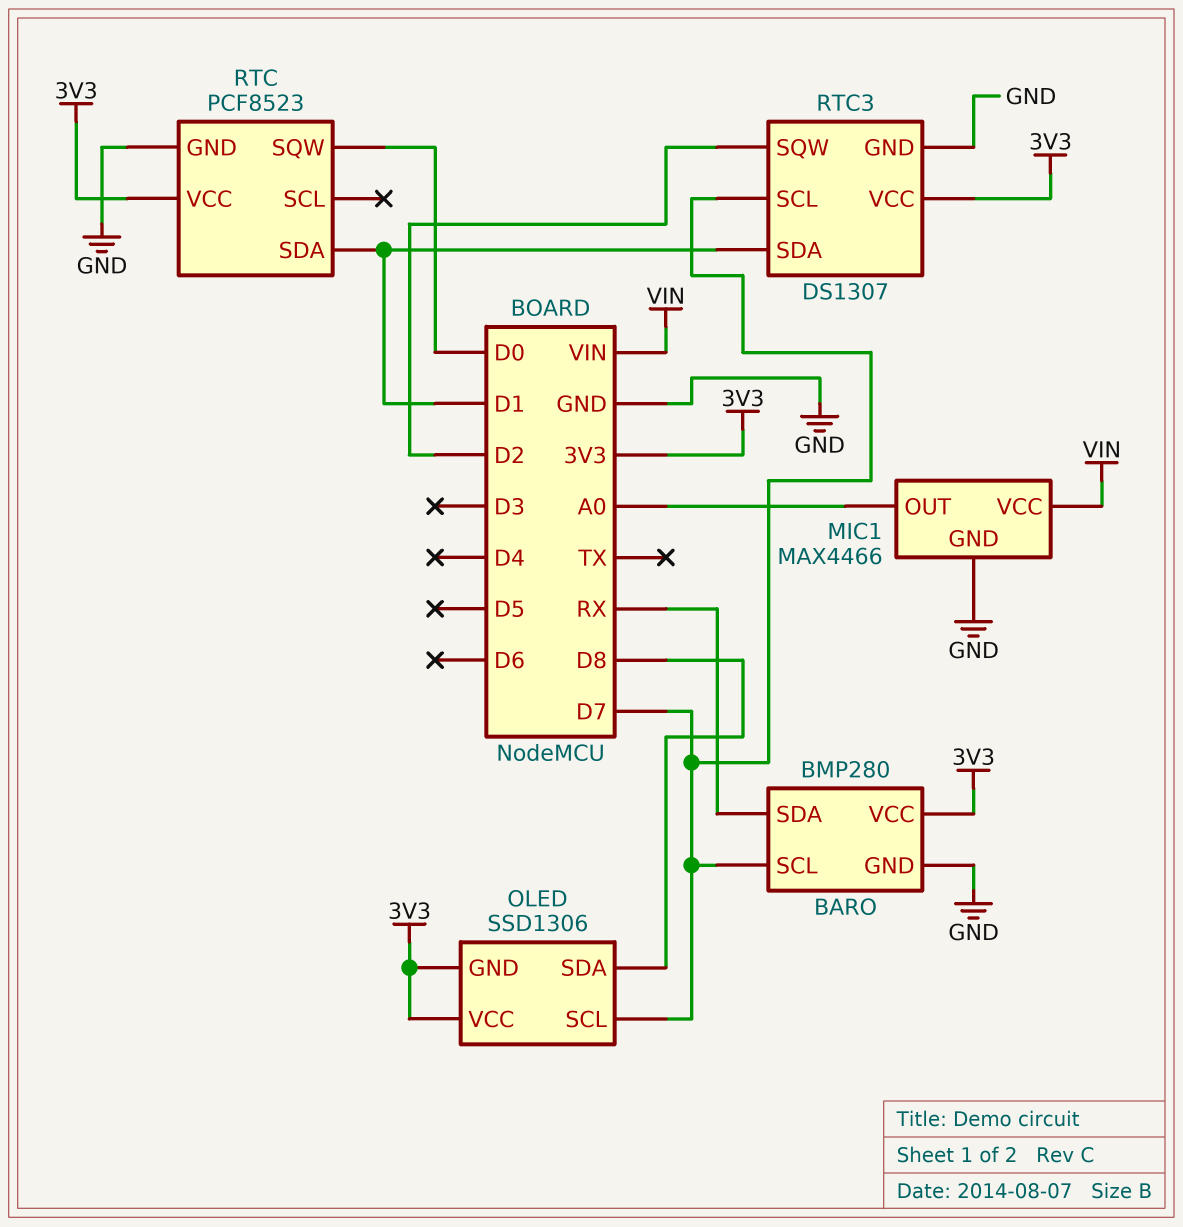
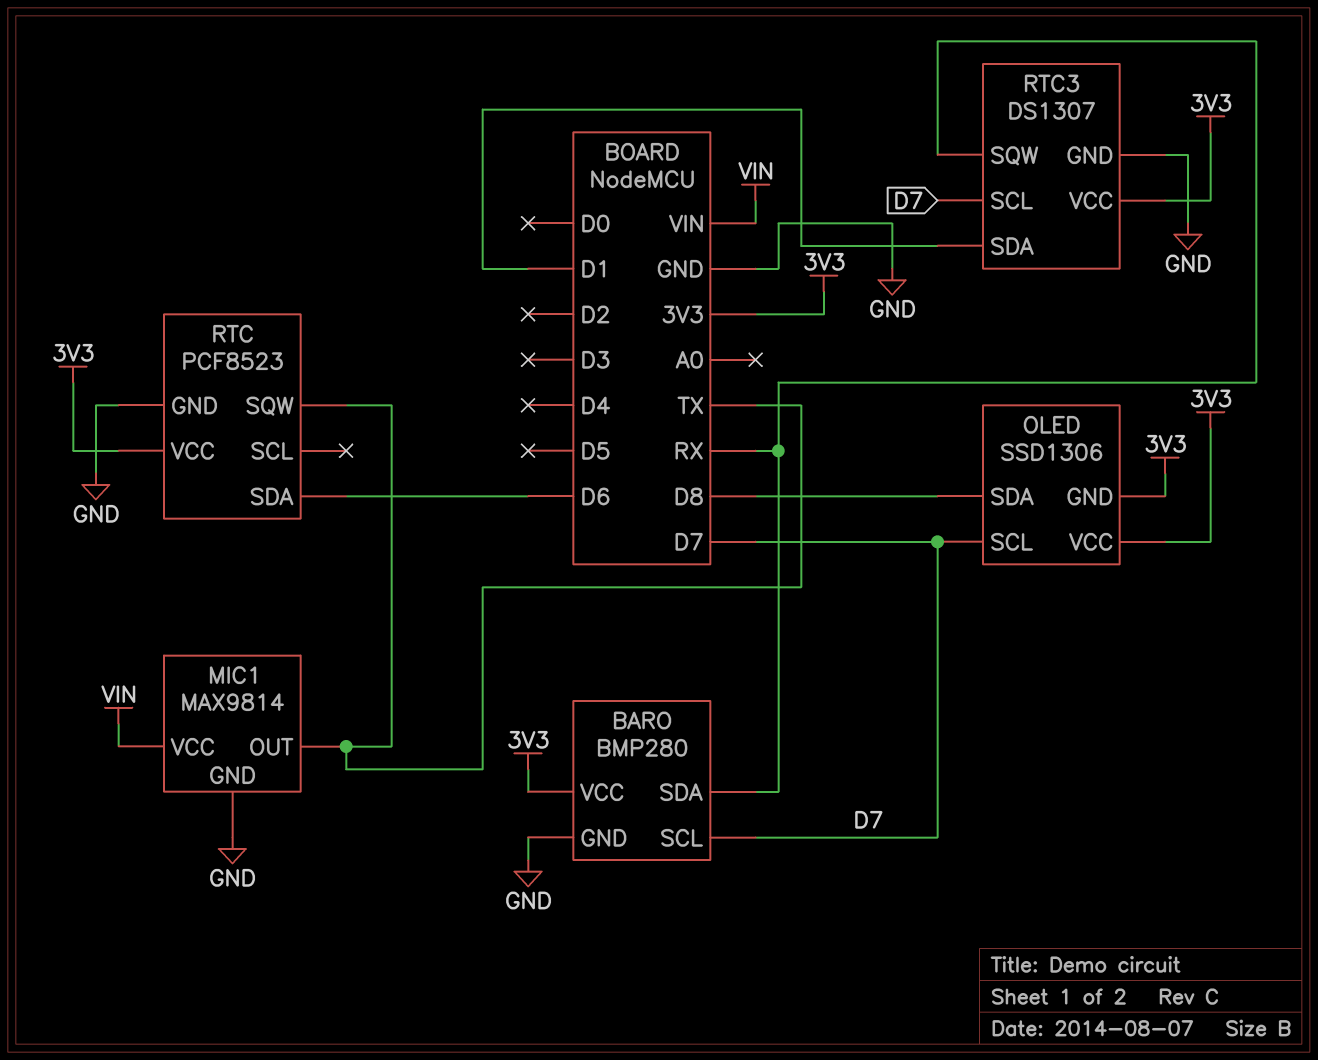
MIC1: MAX4466 -> MAX9814
MIC1 pin OUT: A0 -> TX
RTC pin SDA: D1 -> D6
RTC pin SQW: D0 -> TX
RTC3 pin SQW: D2 -> RX

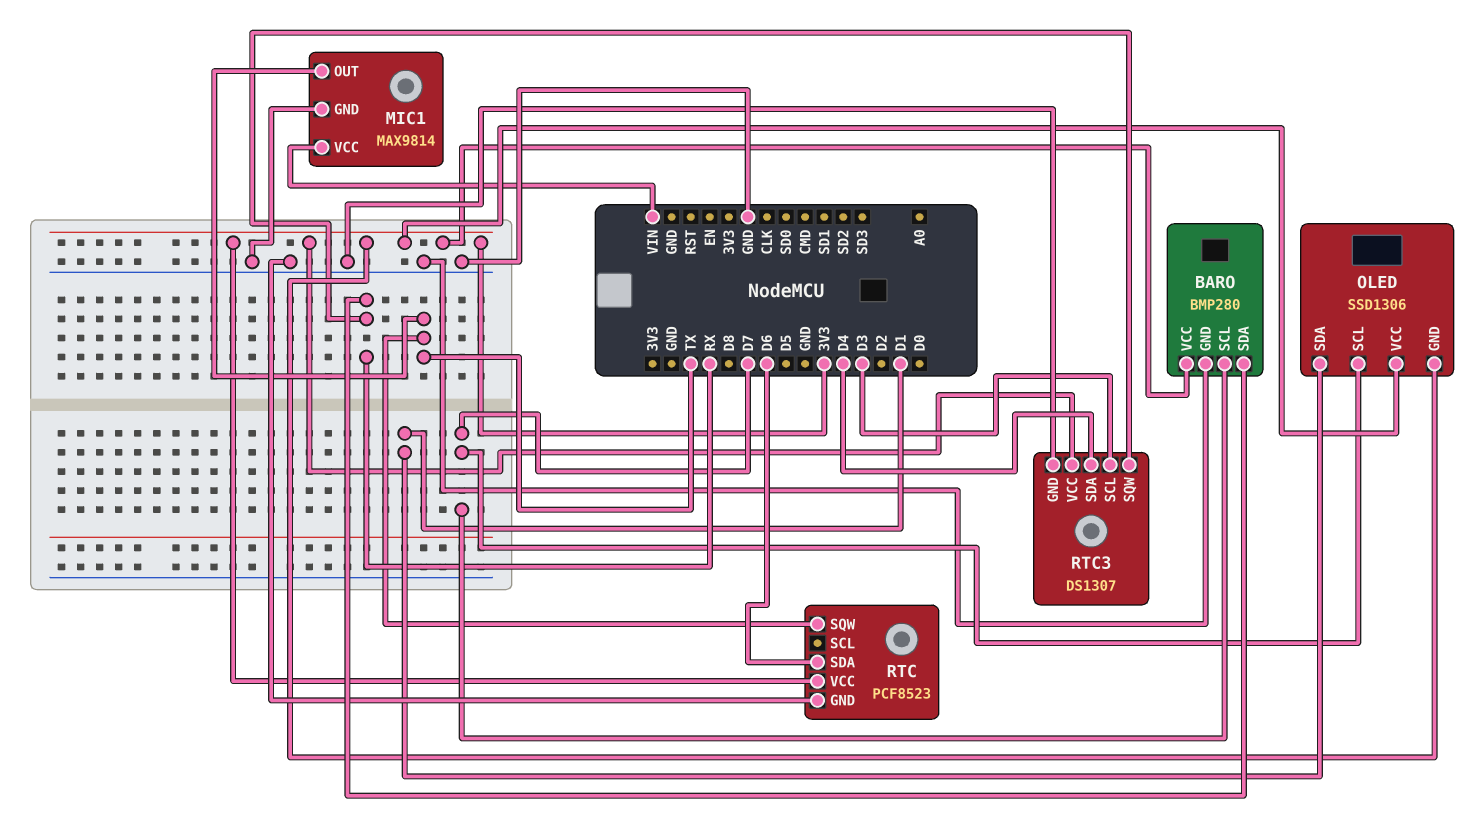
OLED pin SDA: D8 -> D1
RTC3 pin SCL: D7 -> D3
RTC3 pin SDA: D1 -> D4

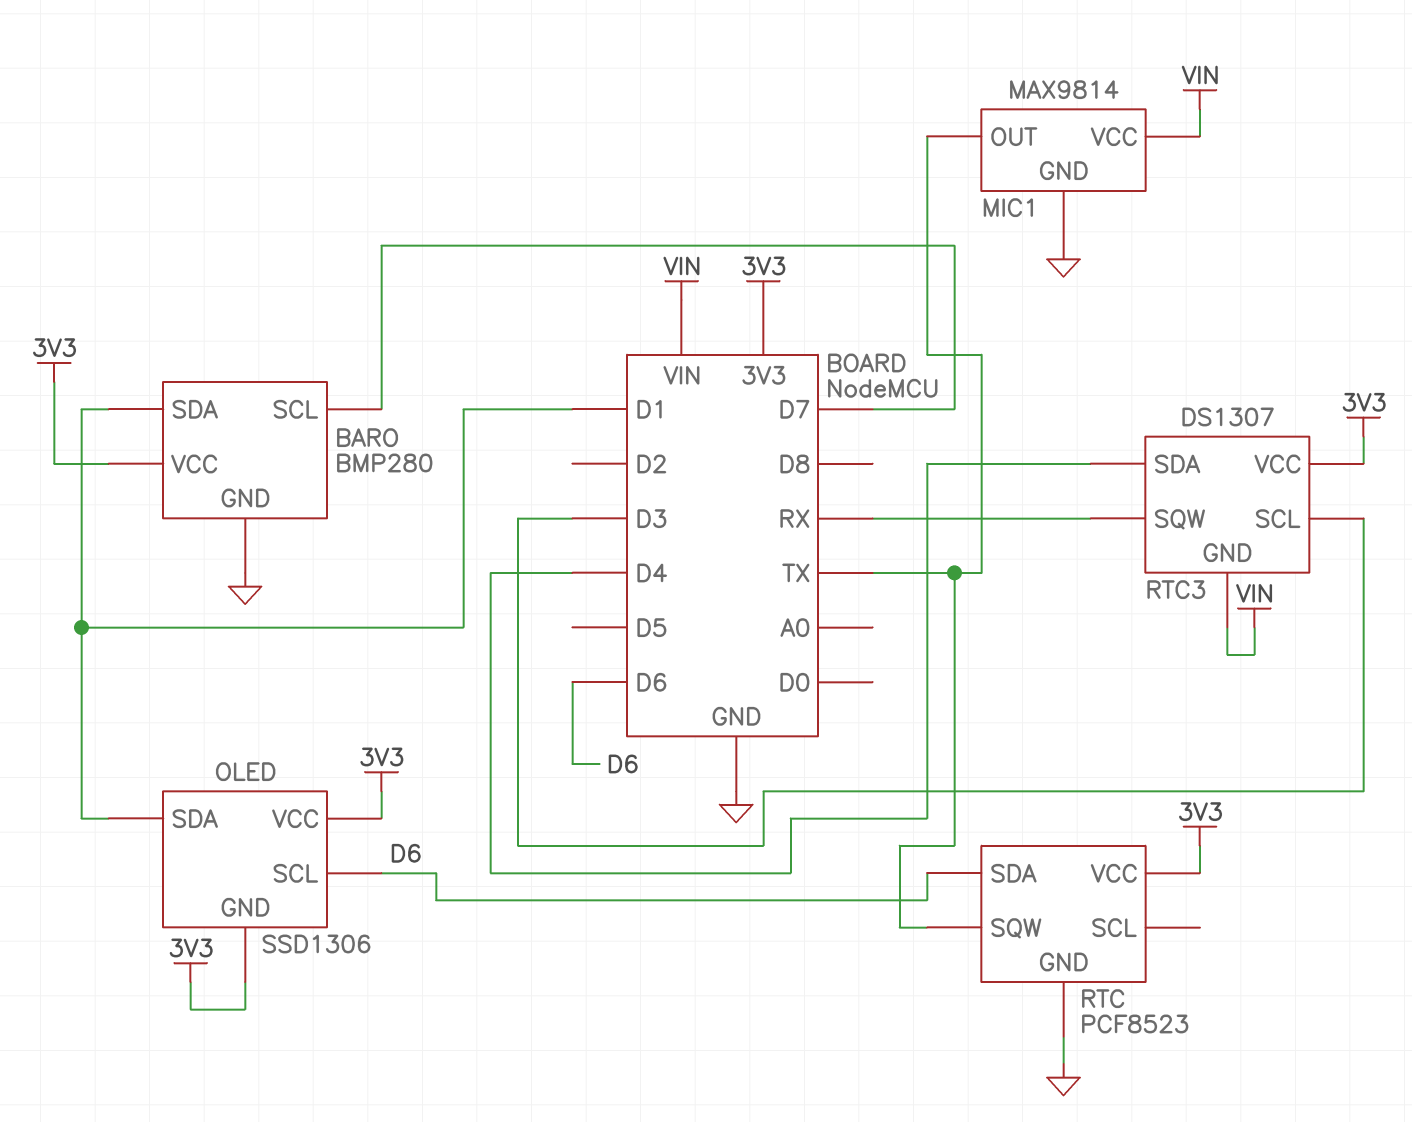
BARO pin SDA: RX -> D1
OLED pin SCL: D7 -> D6
RTC3 pin GND: GND -> VIN

